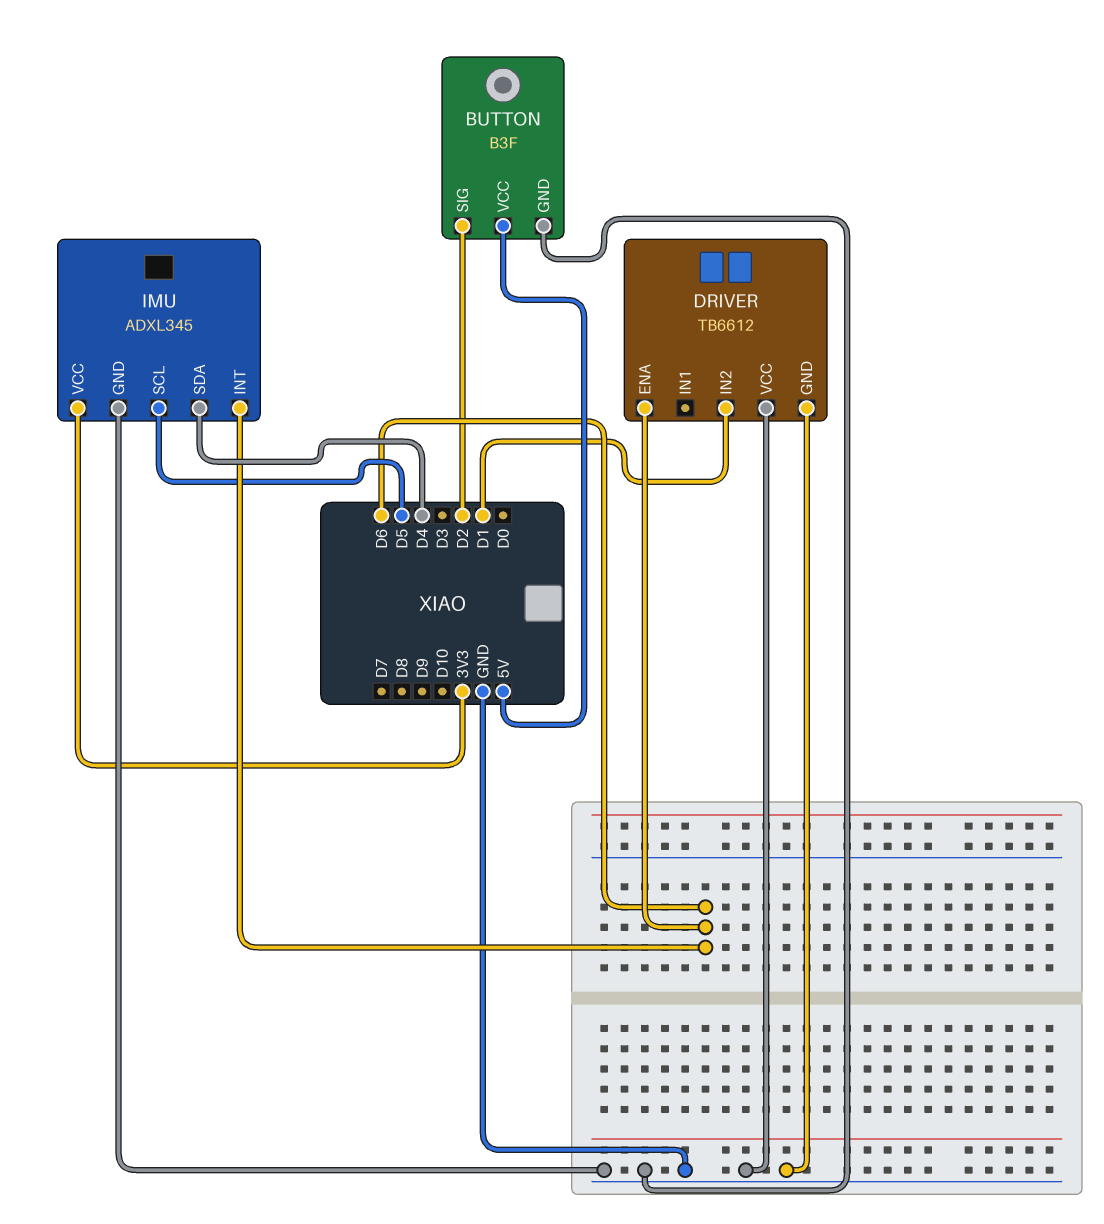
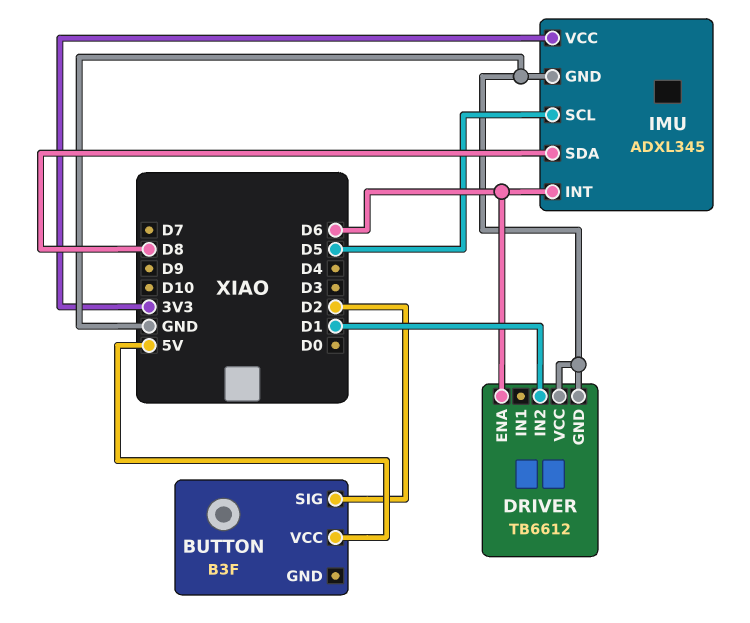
BUTTON pin GND: GND -> none
IMU pin SDA: D4 -> D8

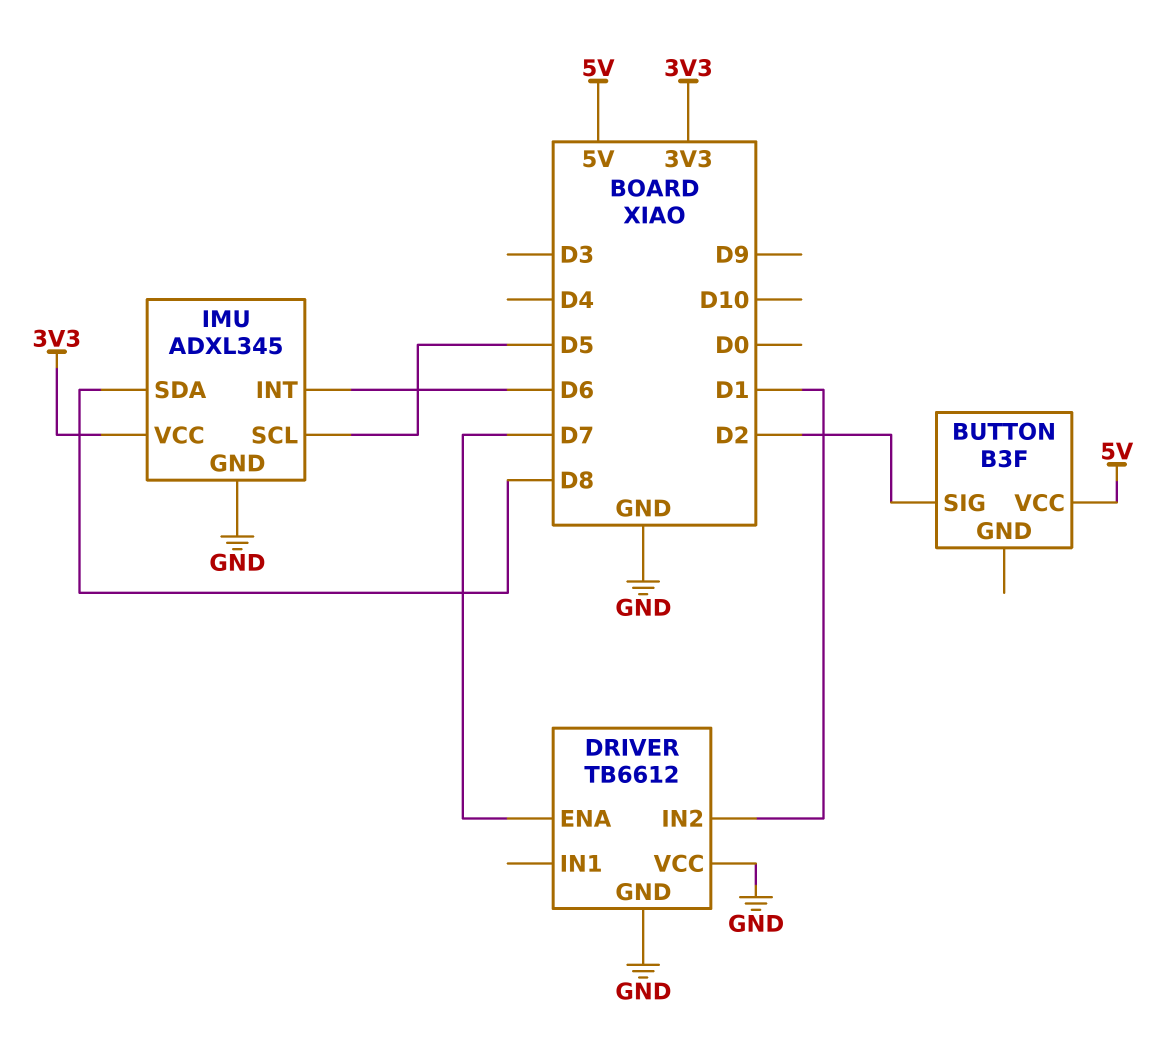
DRIVER pin ENA: D6 -> D7

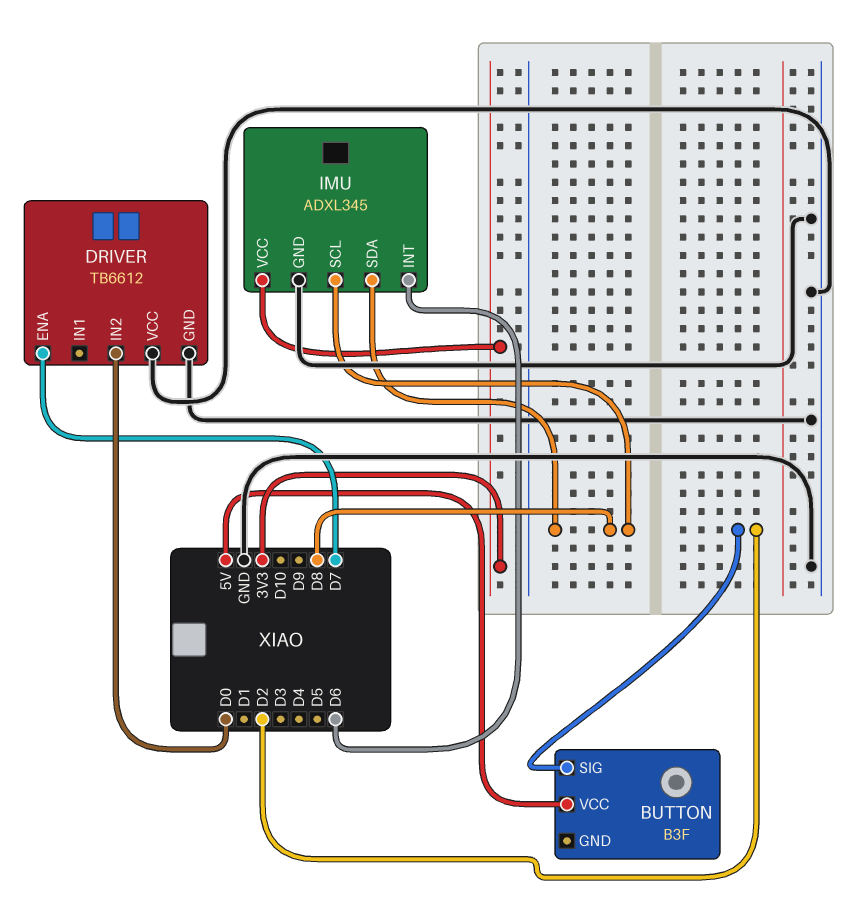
DRIVER pin IN2: D1 -> D0
IMU pin SCL: D5 -> D8

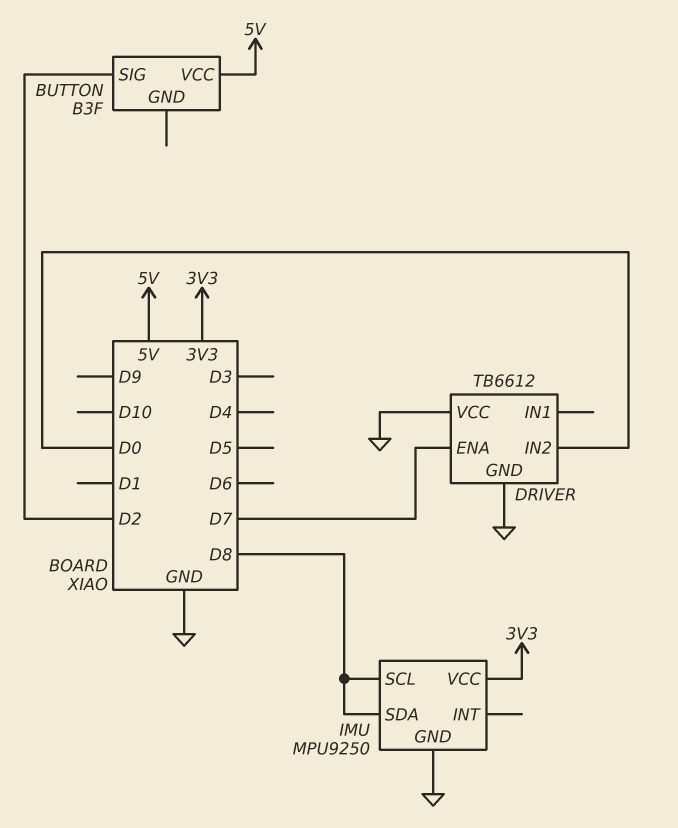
IMU: ADXL345 -> MPU9250
IMU pin INT: D6 -> none

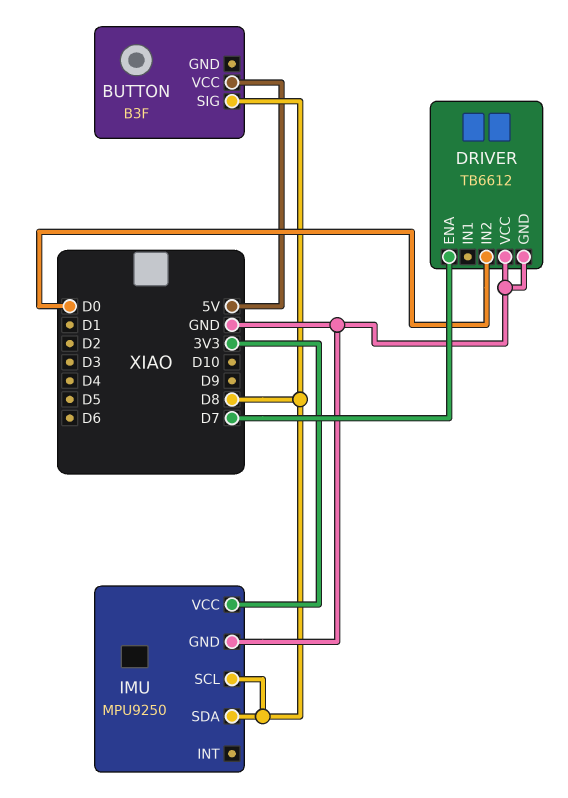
BUTTON pin SIG: D2 -> D8

